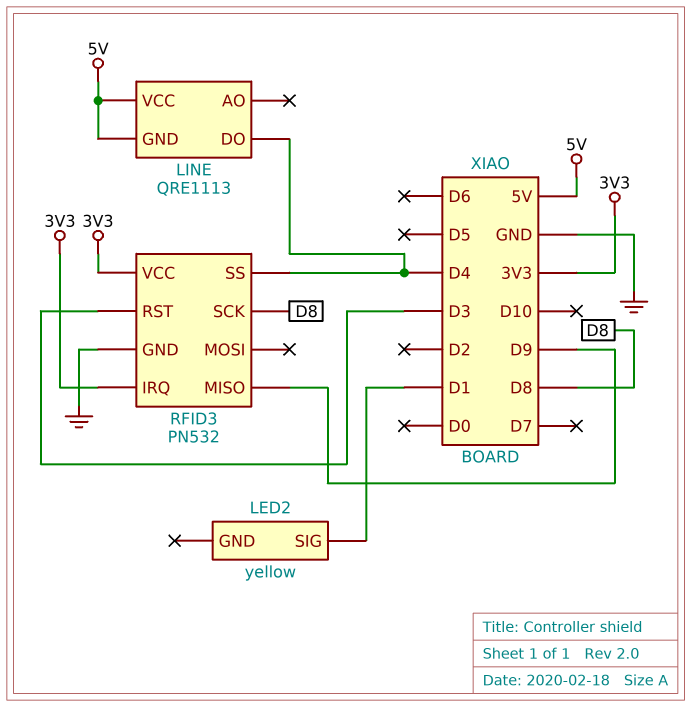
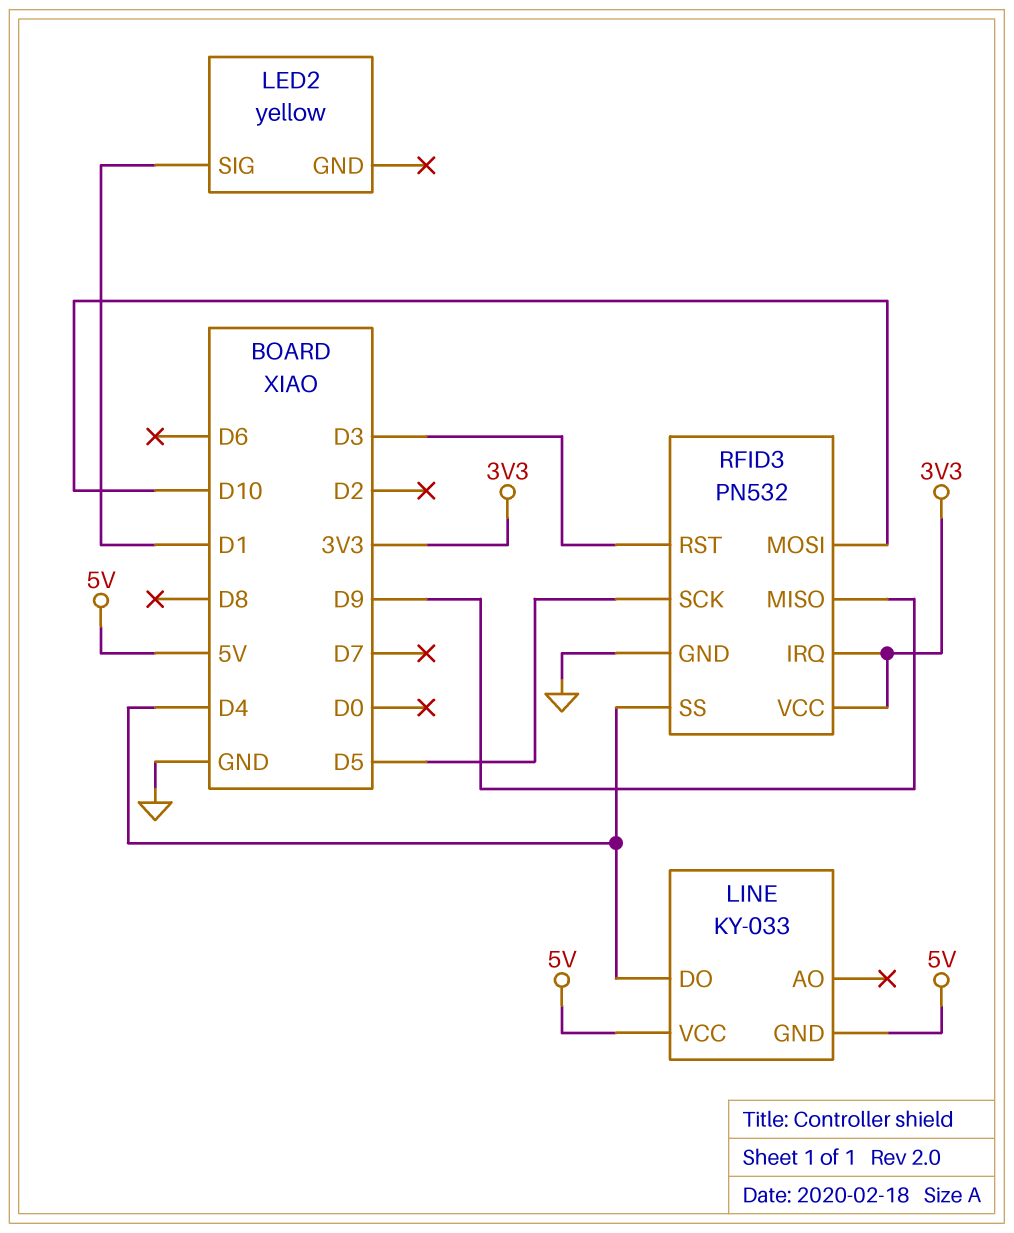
LINE: QRE1113 -> KY-033
RFID3 pin MOSI: none -> D10
RFID3 pin SCK: D8 -> D5

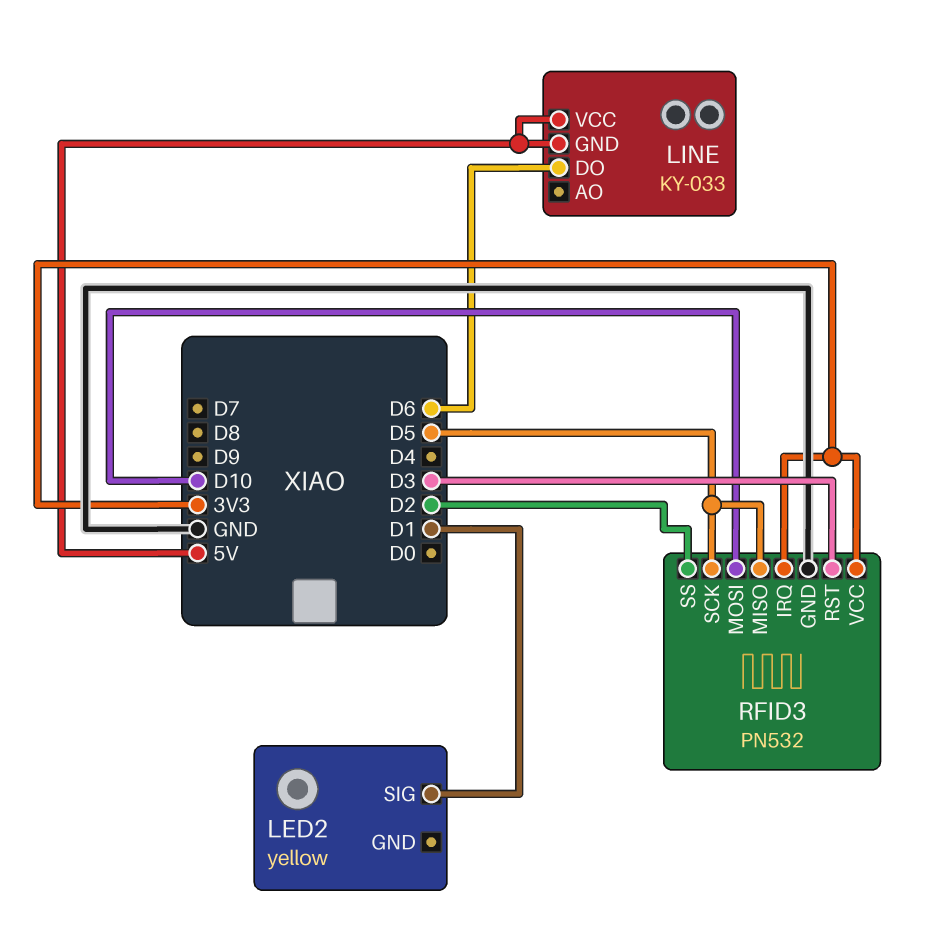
LINE pin DO: D4 -> D6
RFID3 pin MISO: D9 -> D5
RFID3 pin SS: D4 -> D2

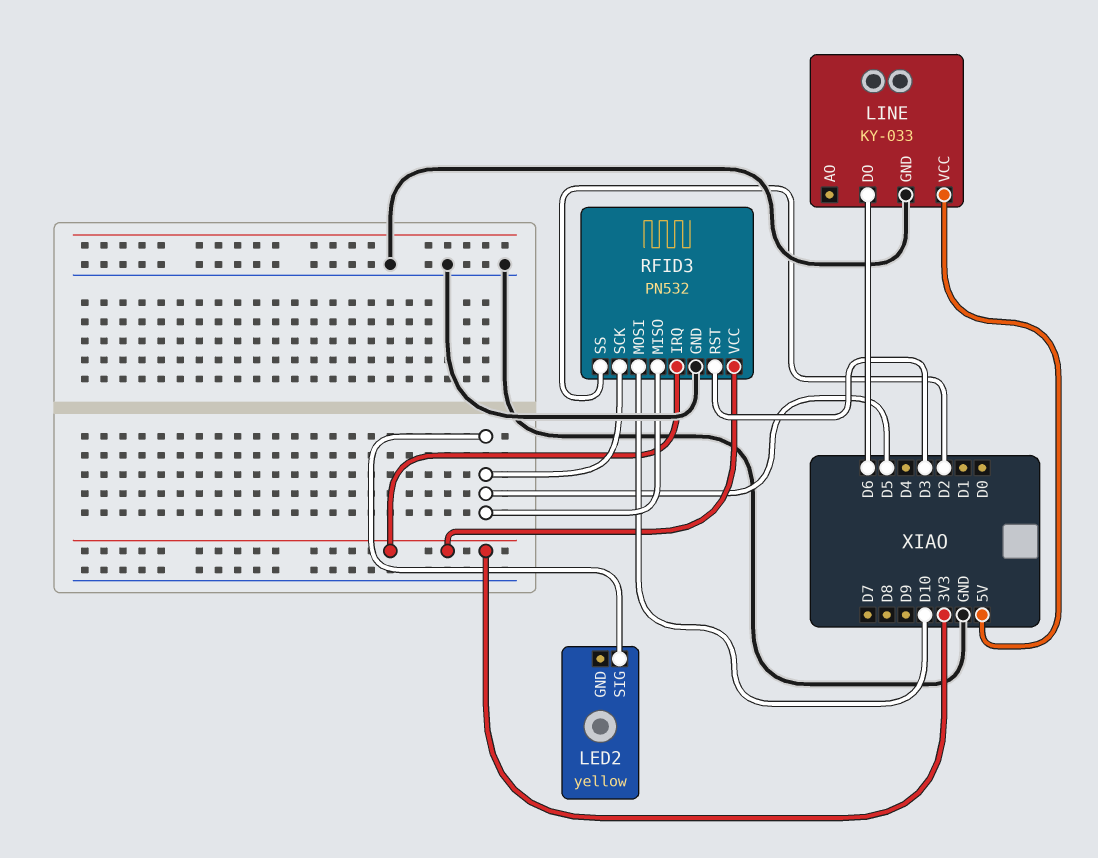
LED2 pin SIG: D1 -> D5
LINE pin GND: 5V -> GND

